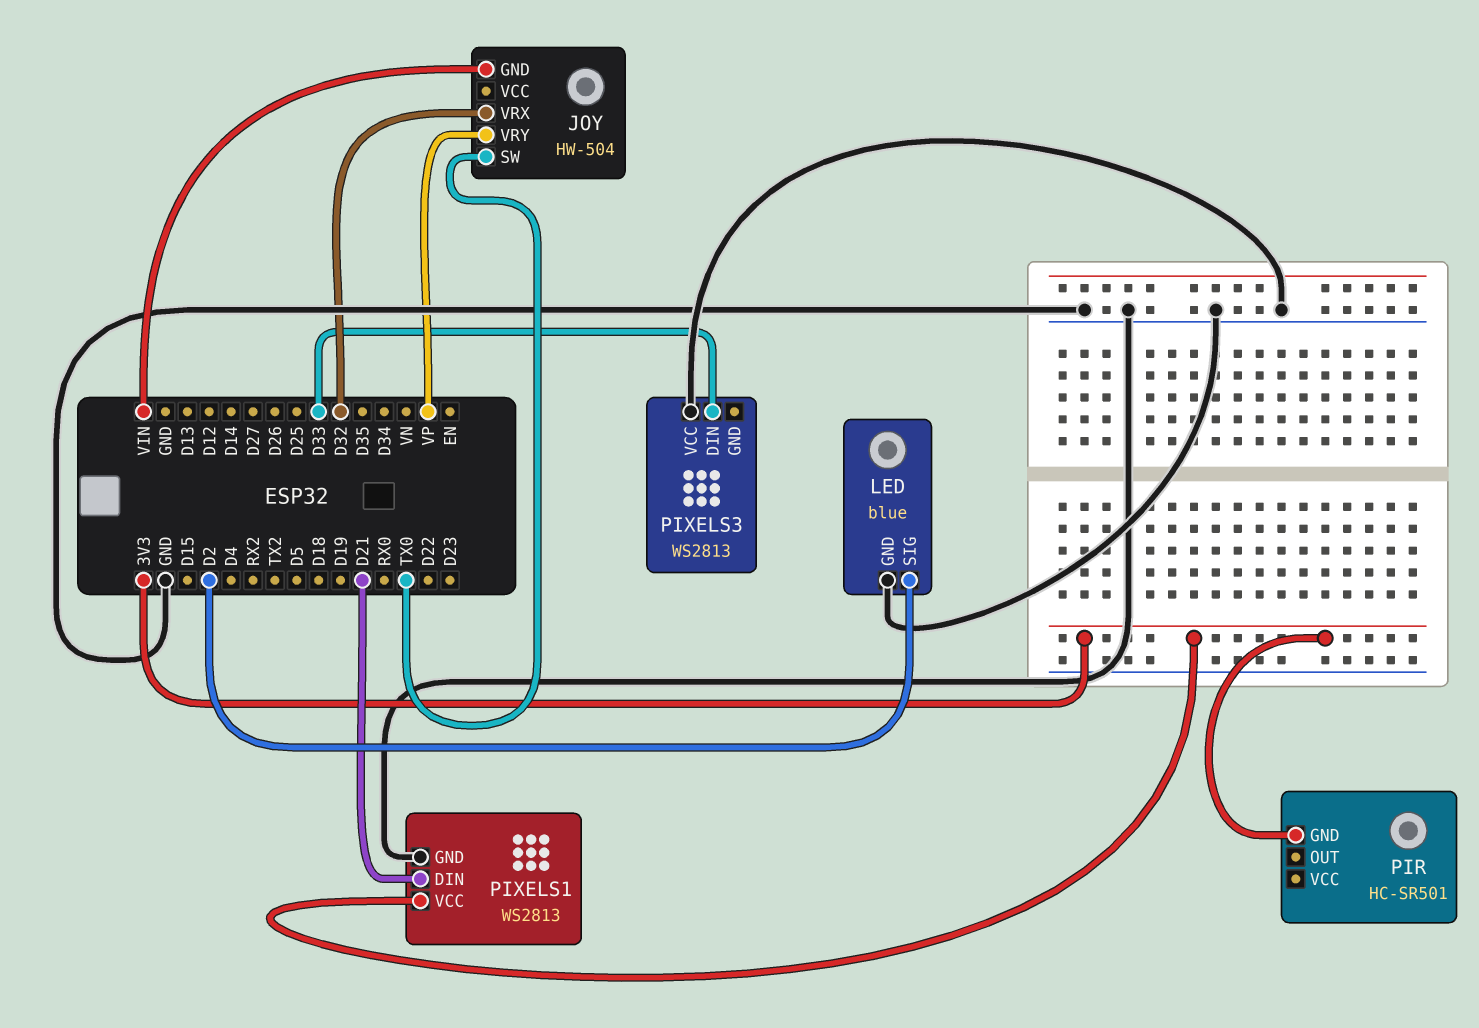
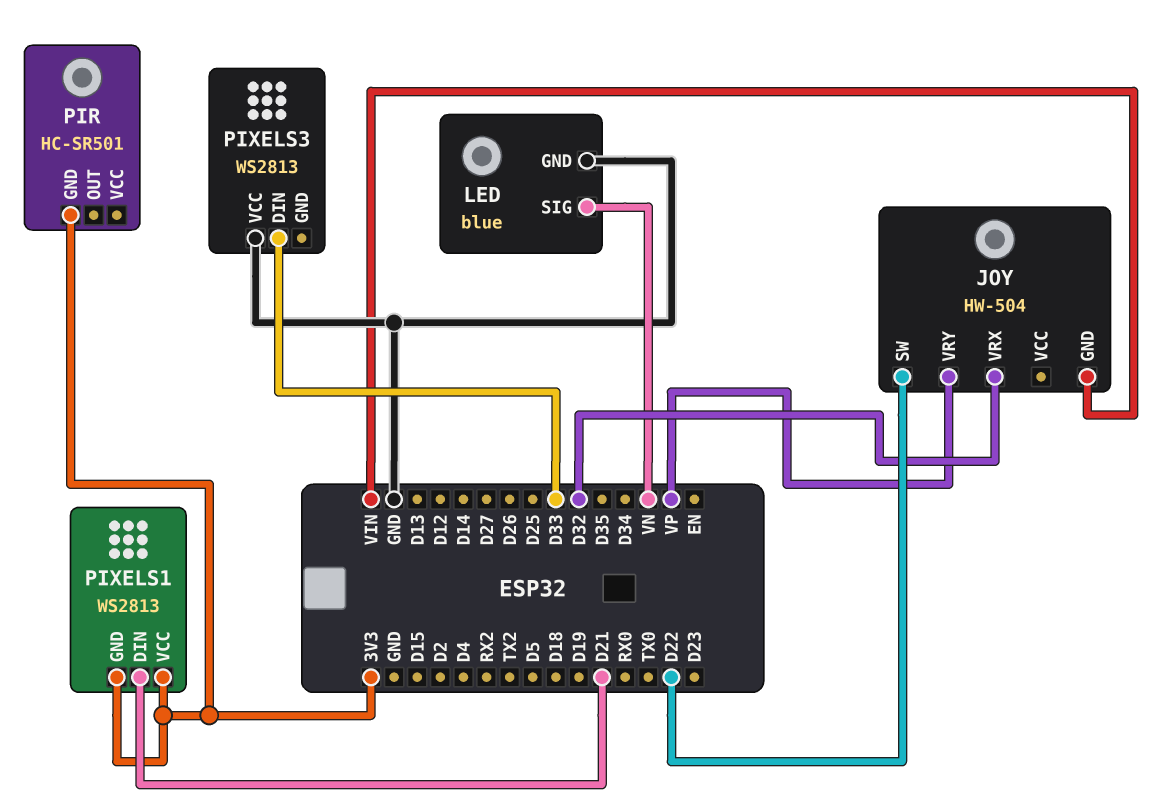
JOY pin SW: TX0 -> D22
LED pin SIG: D2 -> VN
PIXELS1 pin GND: GND -> 3V3

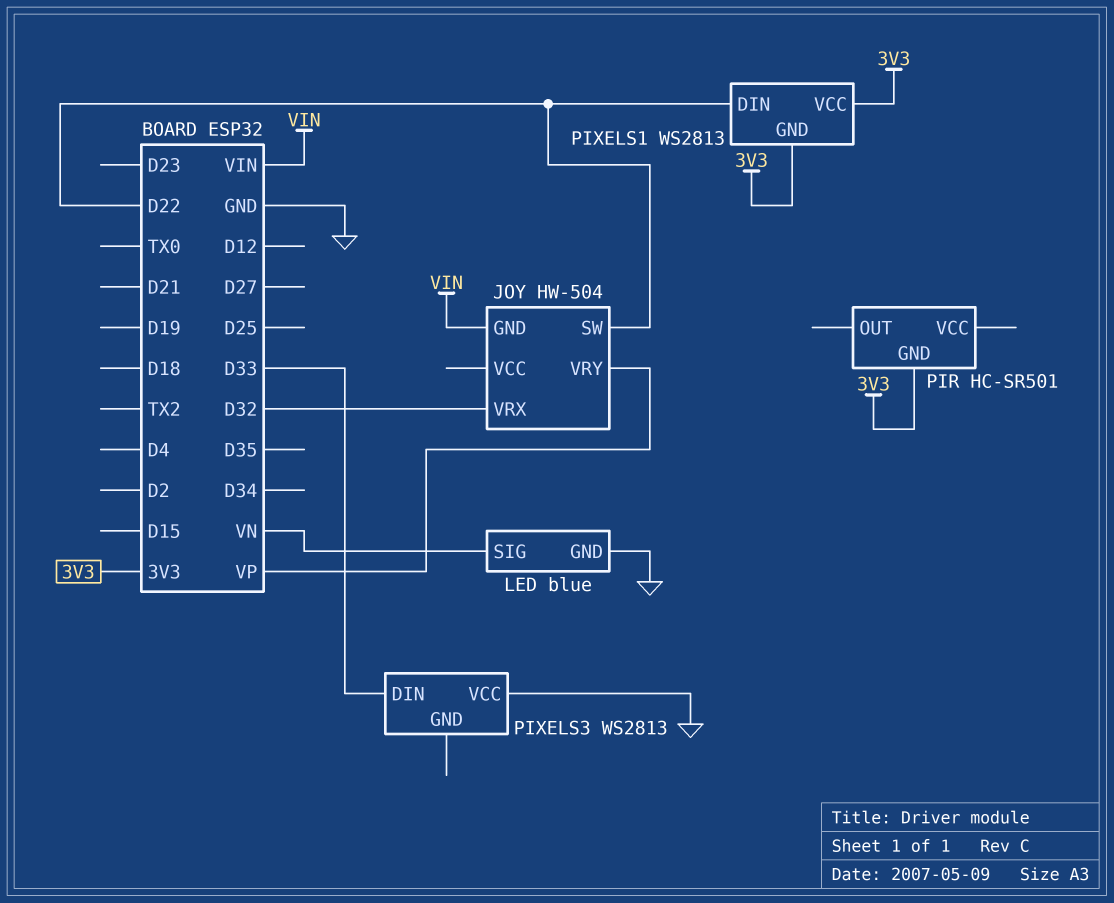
PIXELS1 pin DIN: D21 -> D22

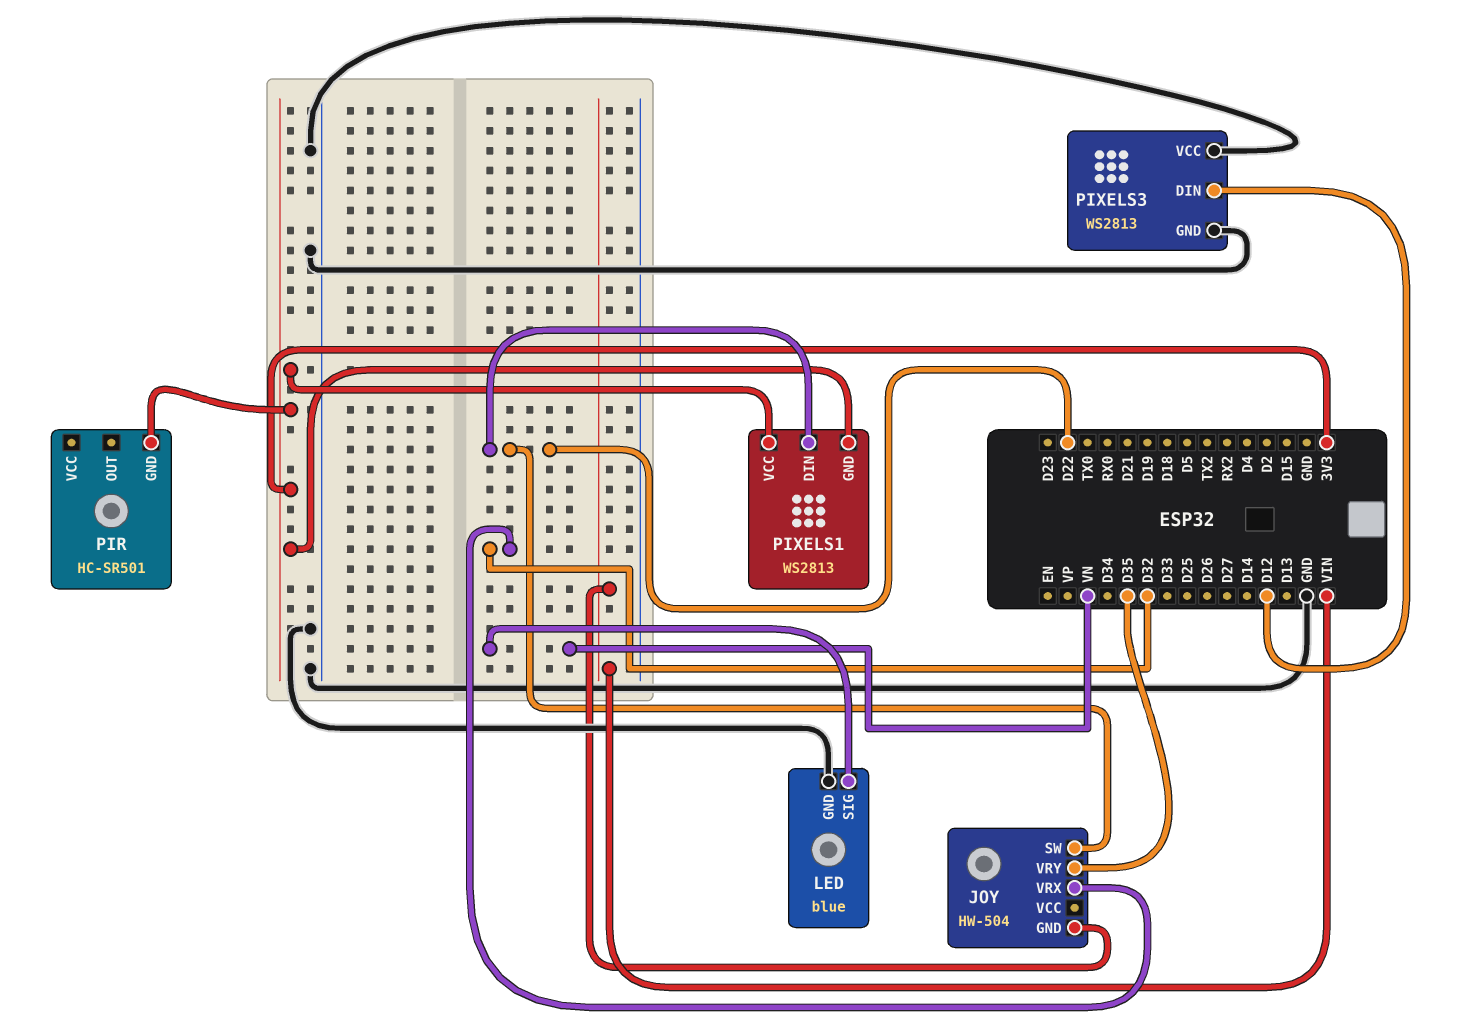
JOY pin VRY: VP -> D35
PIXELS3 pin DIN: D33 -> D12
PIXELS3 pin GND: none -> GND

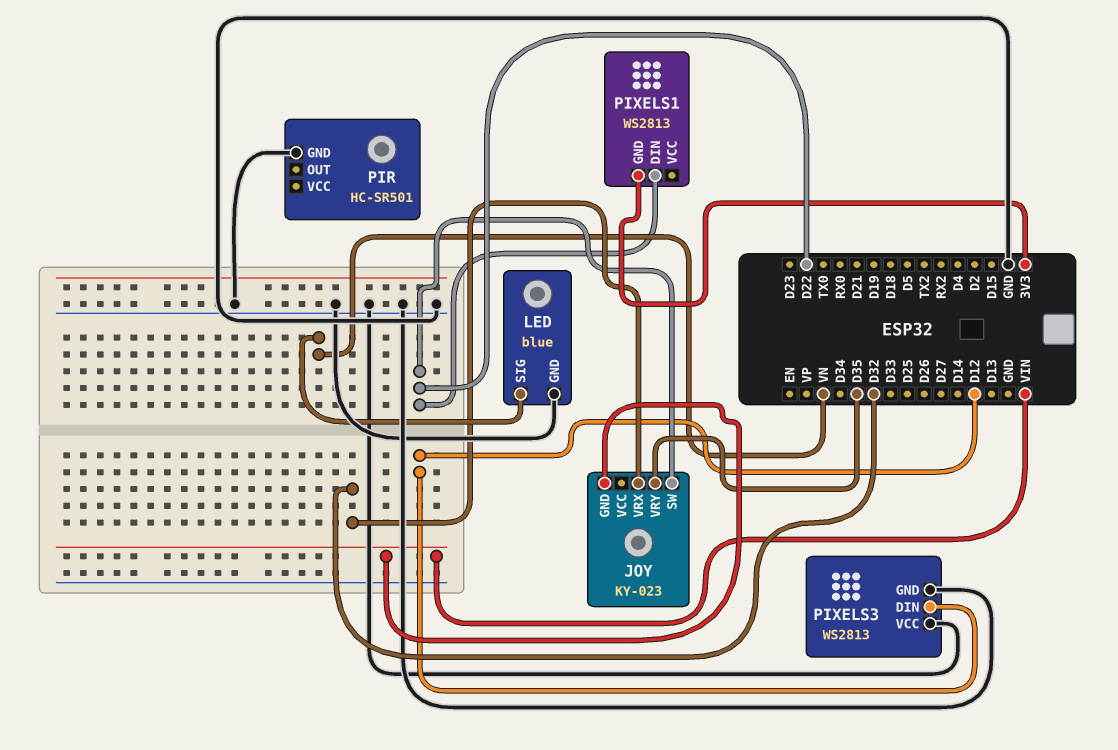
JOY: HW-504 -> KY-023
PIR pin GND: 3V3 -> GND
PIXELS1 pin VCC: 3V3 -> none

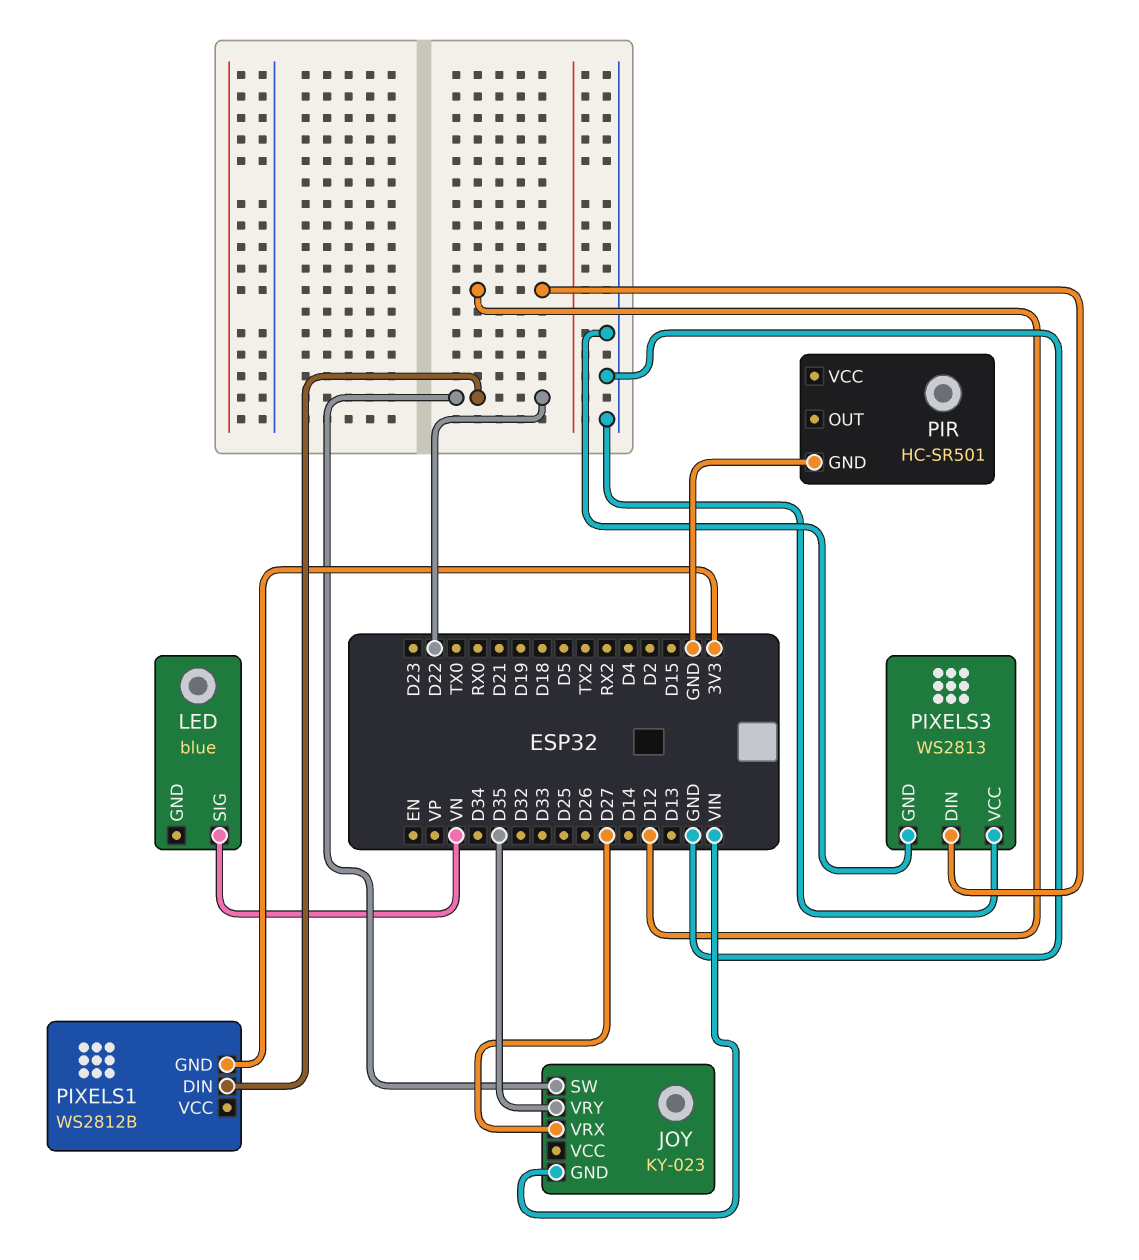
JOY pin VRX: D32 -> D27
LED pin GND: GND -> none
PIXELS1: WS2813 -> WS2812B

